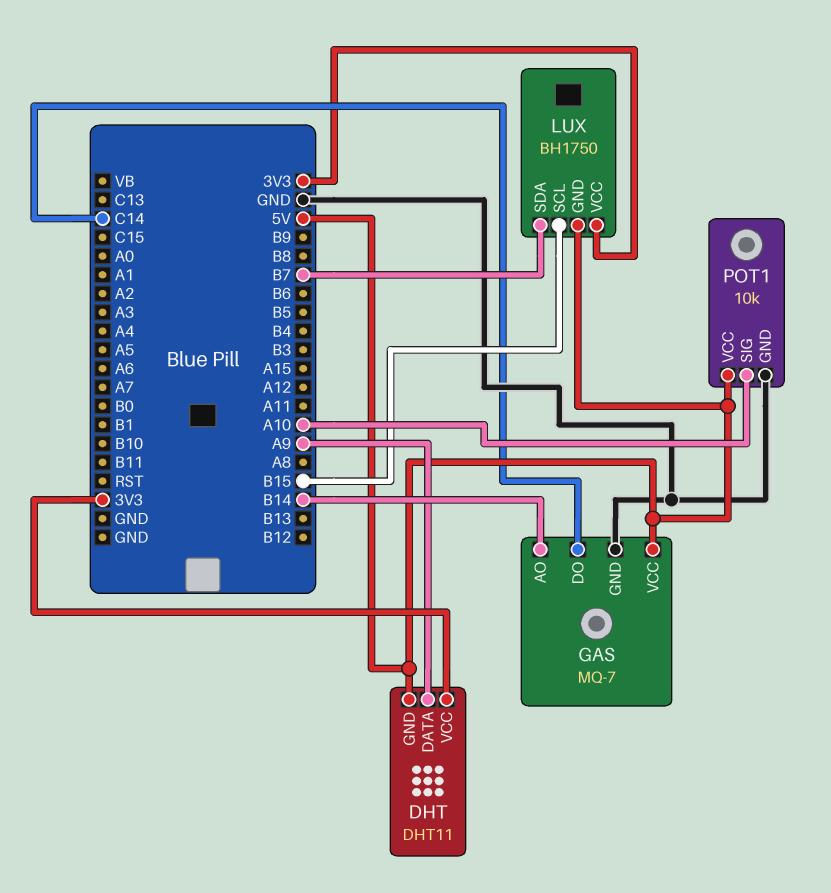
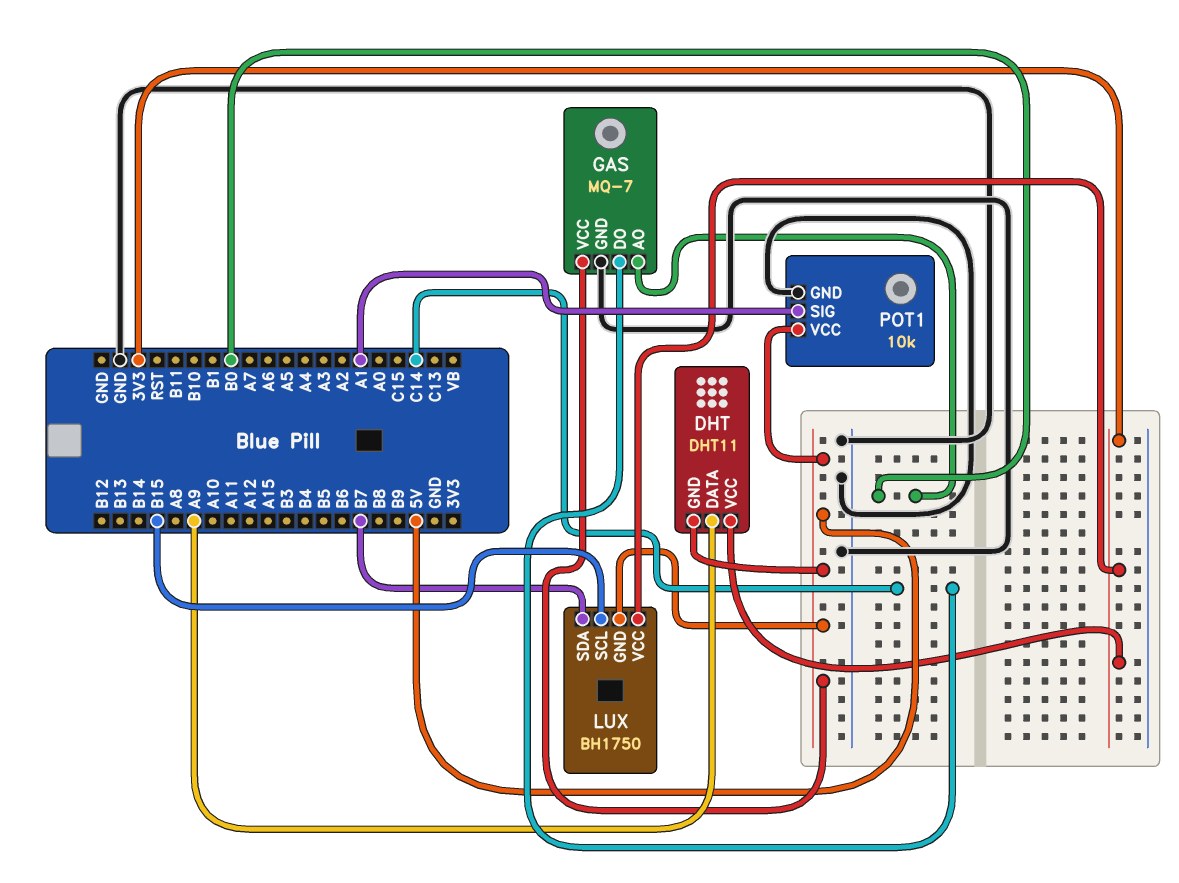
GAS pin AO: B14 -> B0
POT1 pin SIG: A10 -> A1

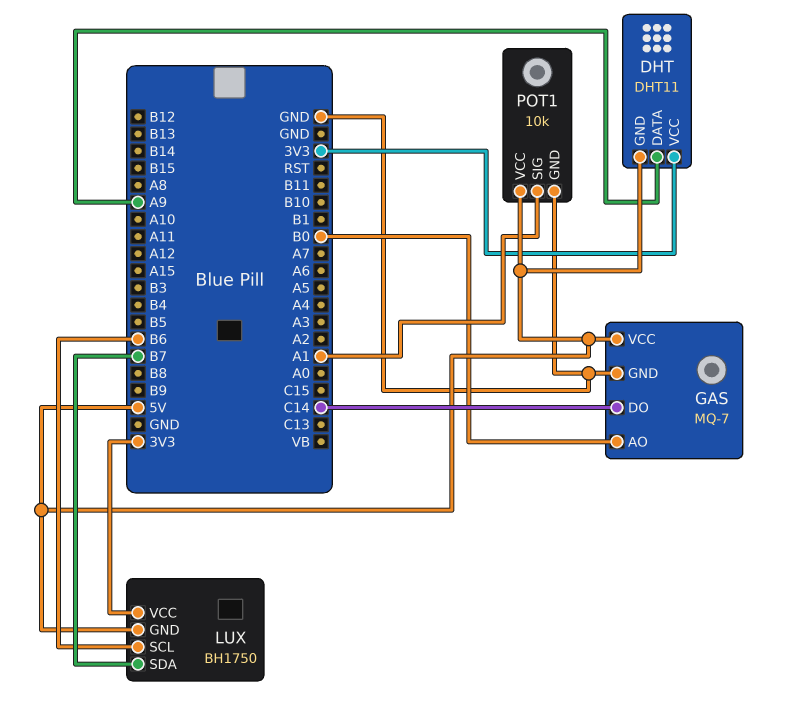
LUX pin SCL: B15 -> B6

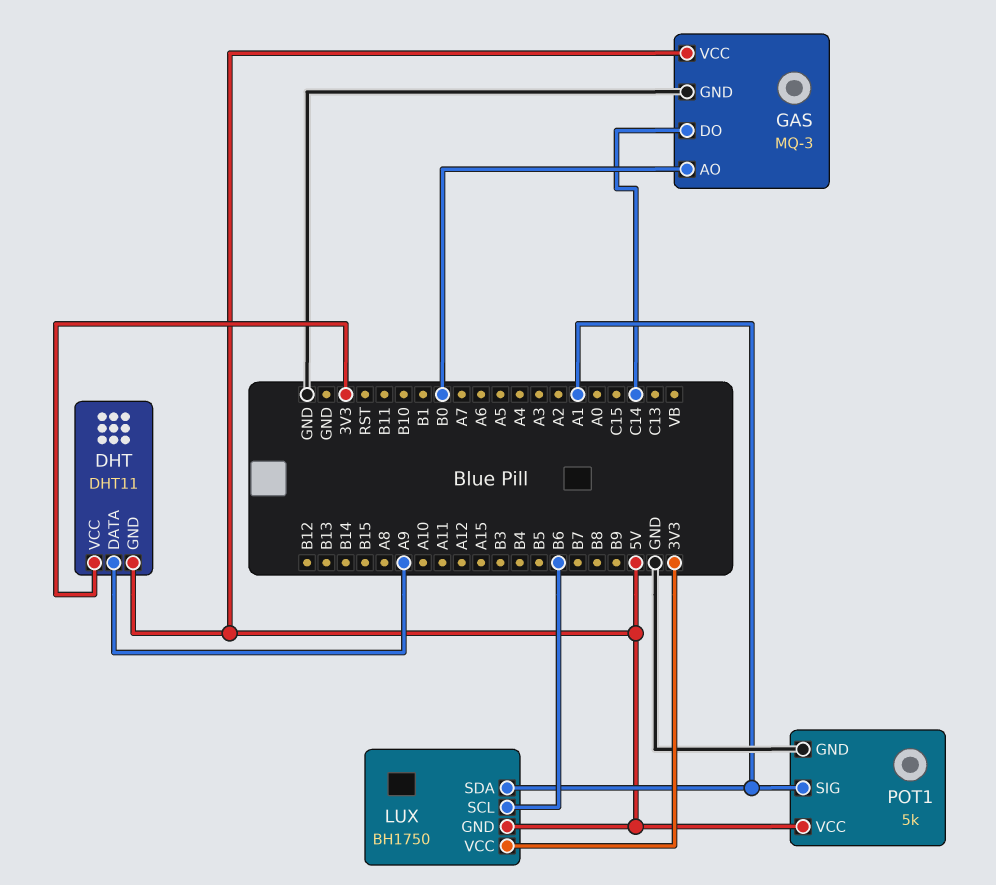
GAS: MQ-7 -> MQ-3
LUX pin SDA: B7 -> A1
POT1: 10k -> 5k

